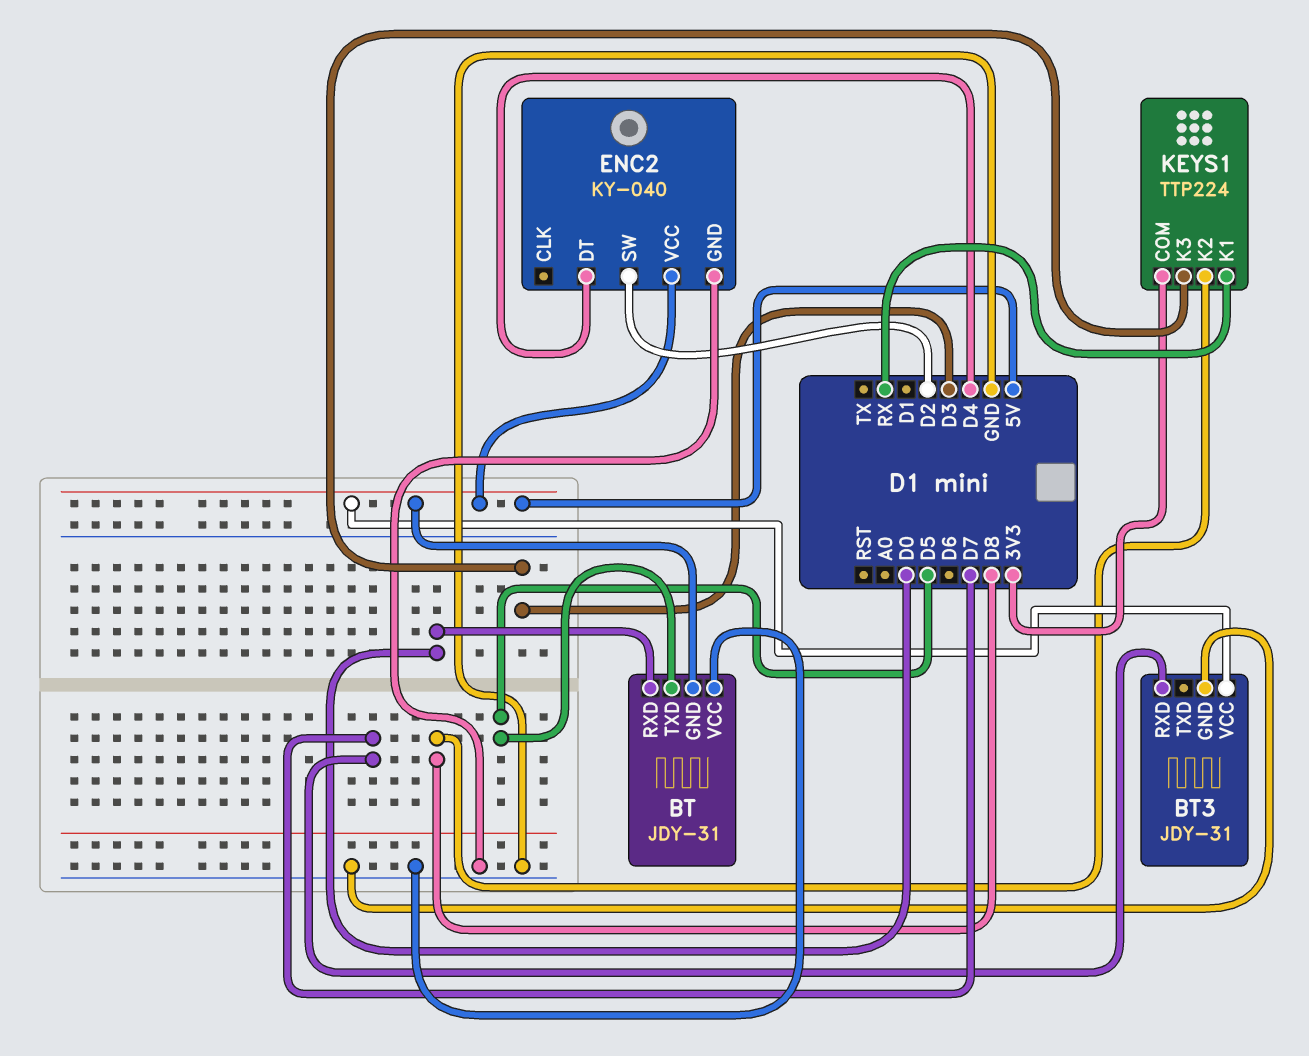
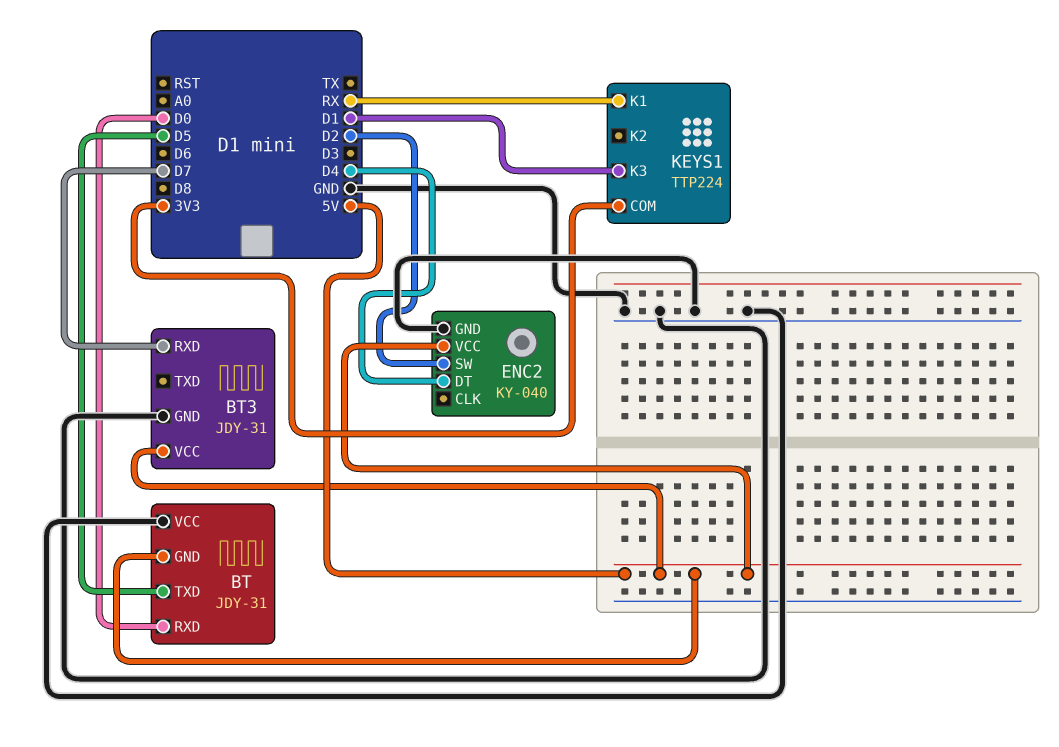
KEYS1 pin K2: D8 -> none
KEYS1 pin K3: D3 -> D1

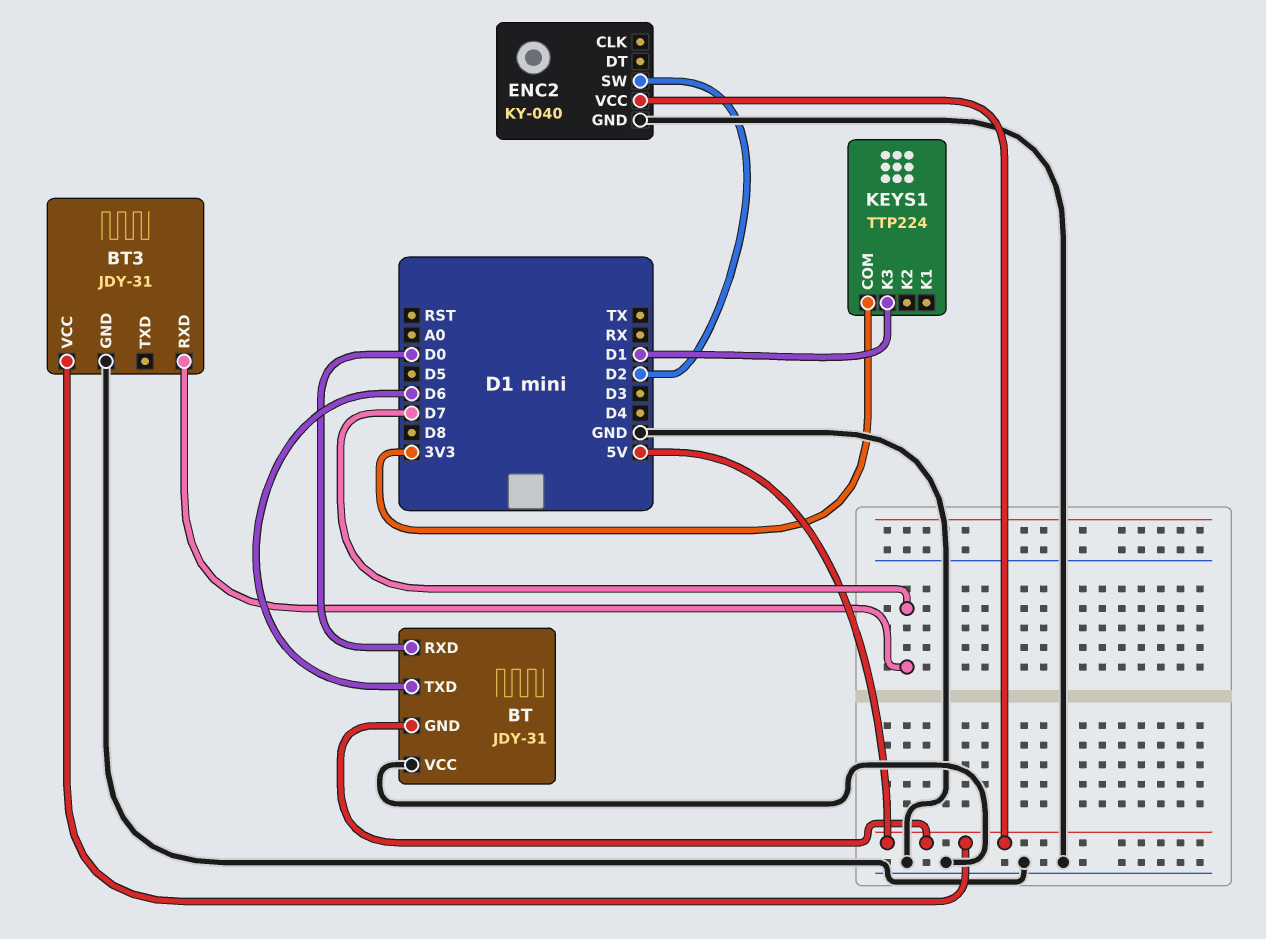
BT pin TXD: D5 -> D6
ENC2 pin DT: D4 -> none
KEYS1 pin K1: RX -> none

